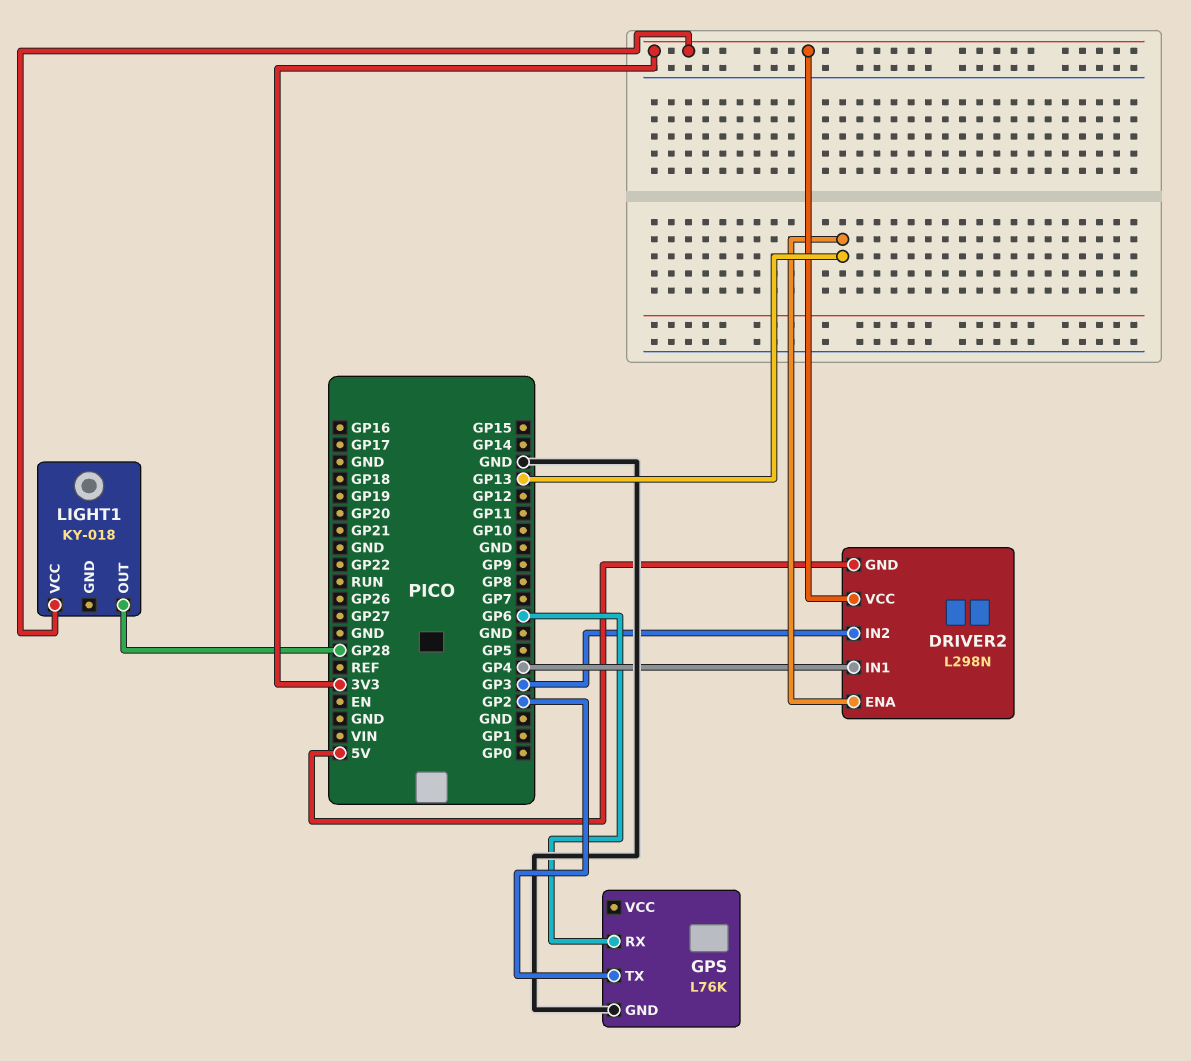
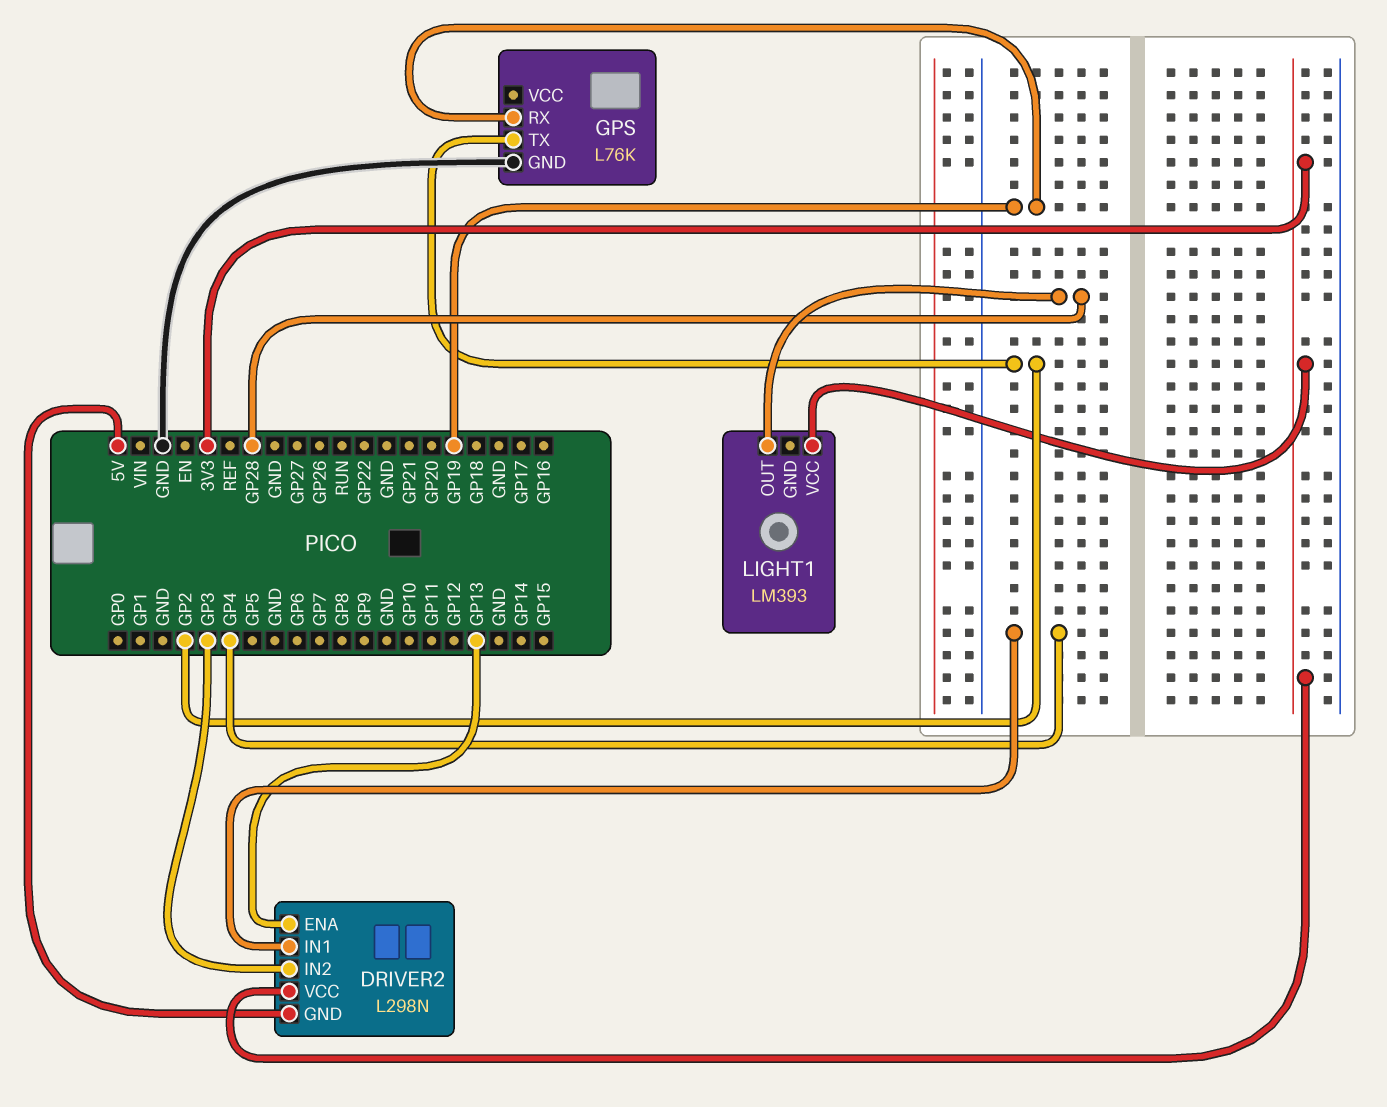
GPS pin RX: GP6 -> GP19
LIGHT1: KY-018 -> LM393

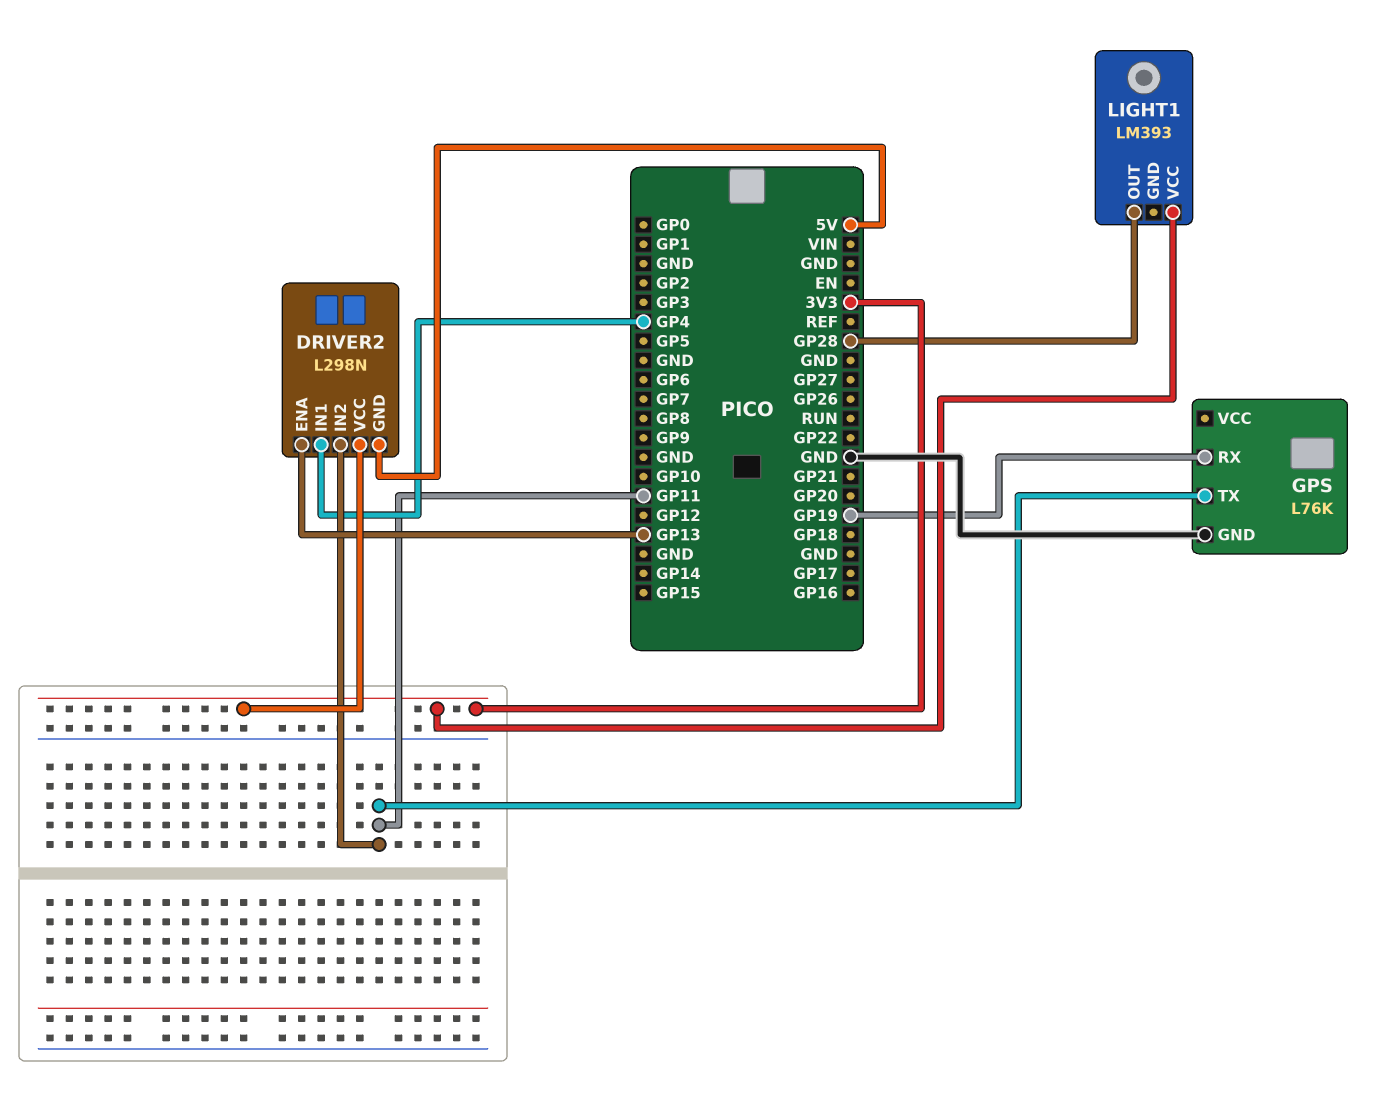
DRIVER2 pin IN2: GP3 -> GP11
GPS pin TX: GP2 -> GP11

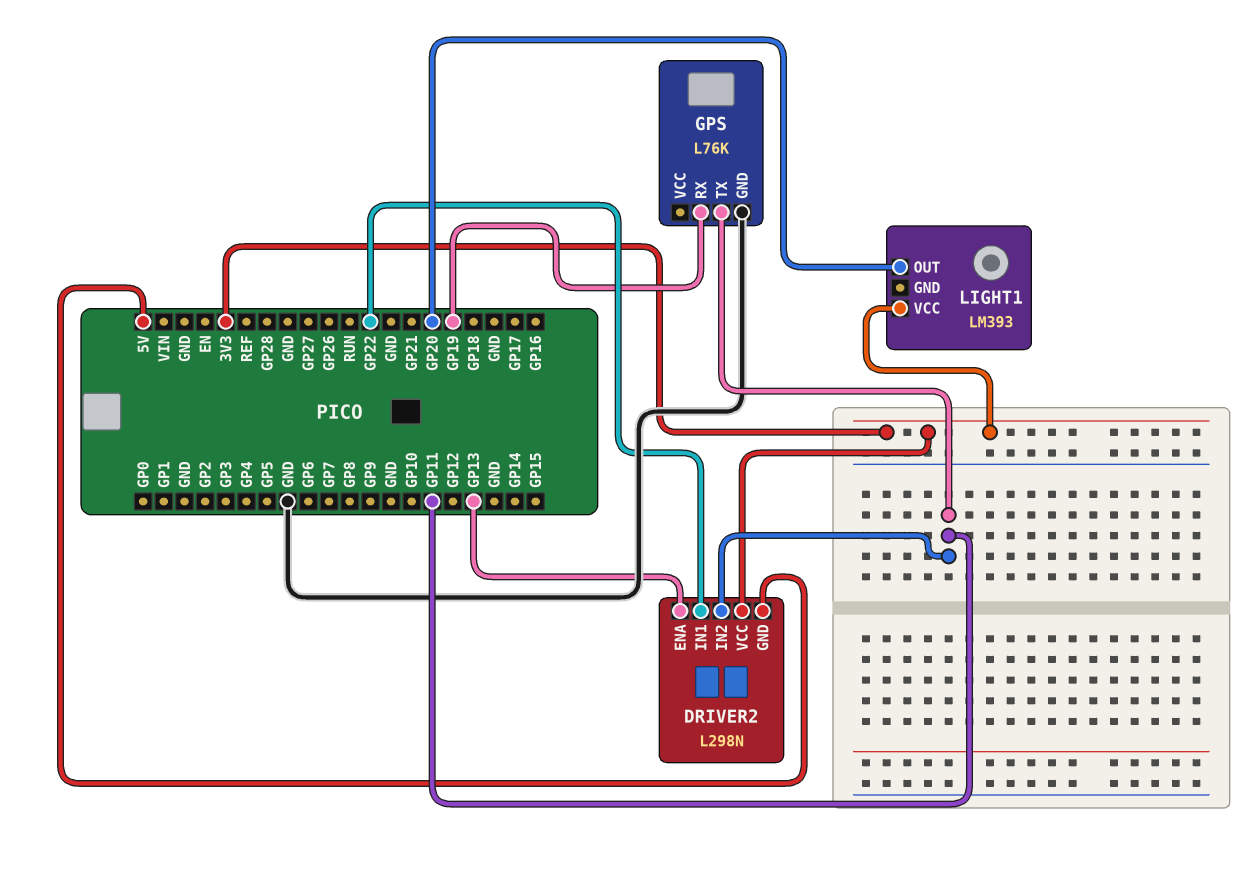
DRIVER2 pin IN1: GP4 -> GP22
LIGHT1 pin OUT: GP28 -> GP20

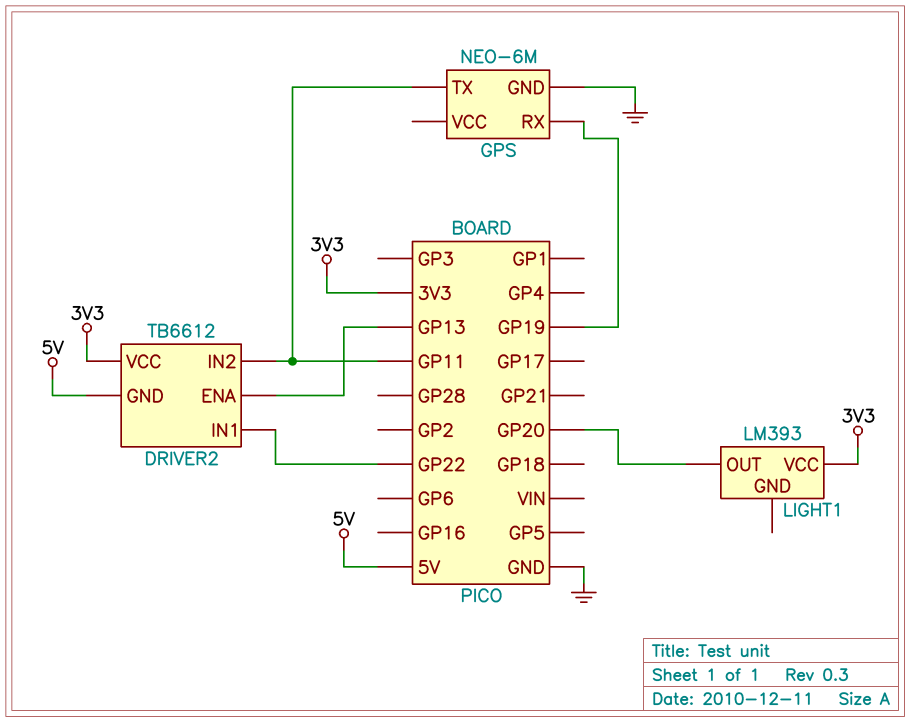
DRIVER2: L298N -> TB6612
GPS: L76K -> NEO-6M

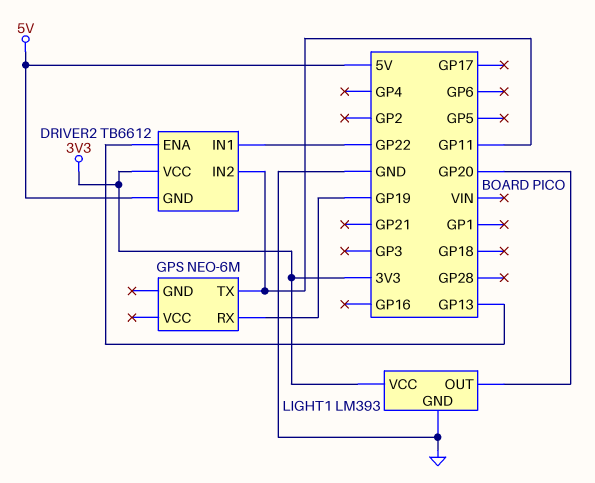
GPS pin GND: GND -> none
LIGHT1 pin GND: none -> GND

